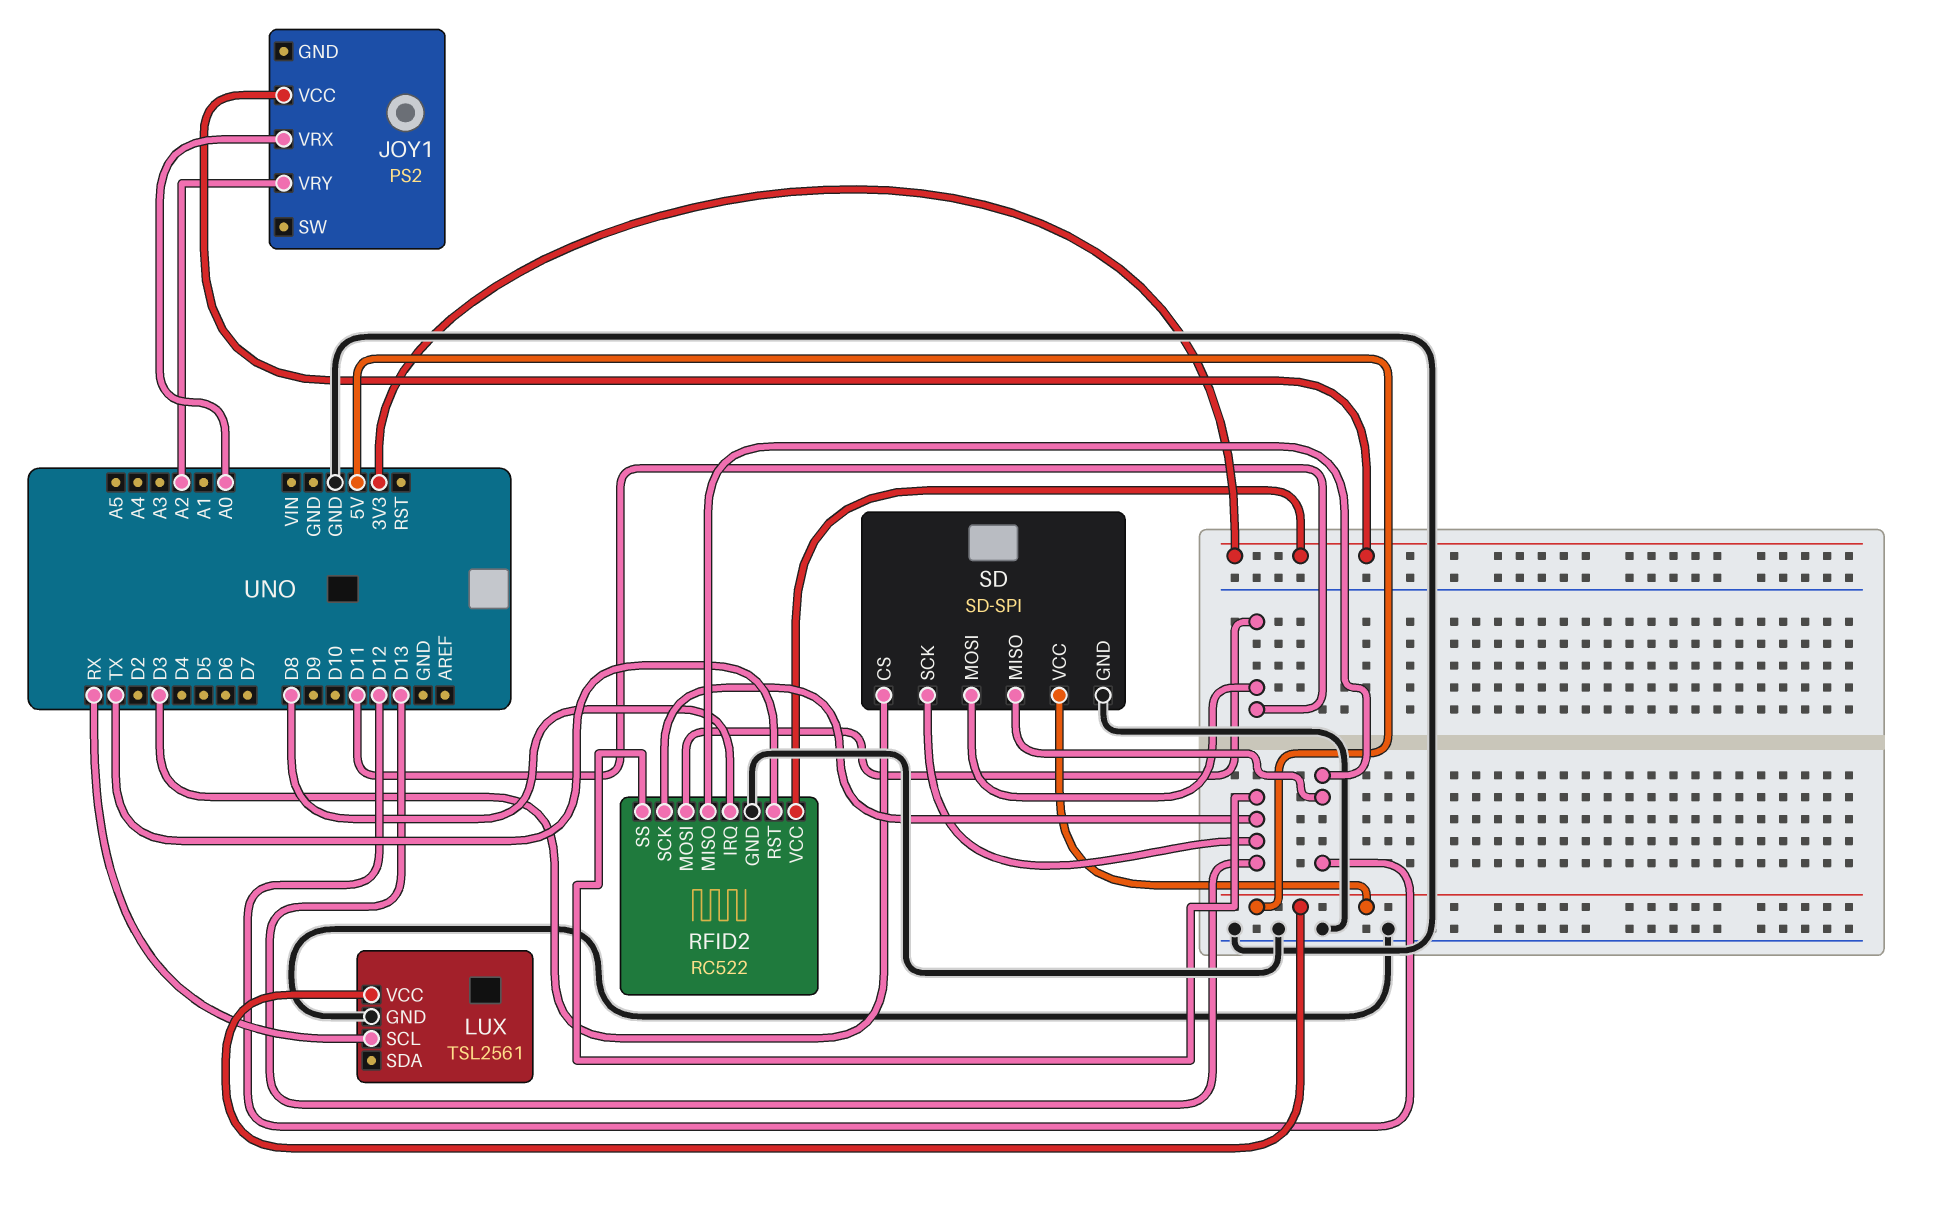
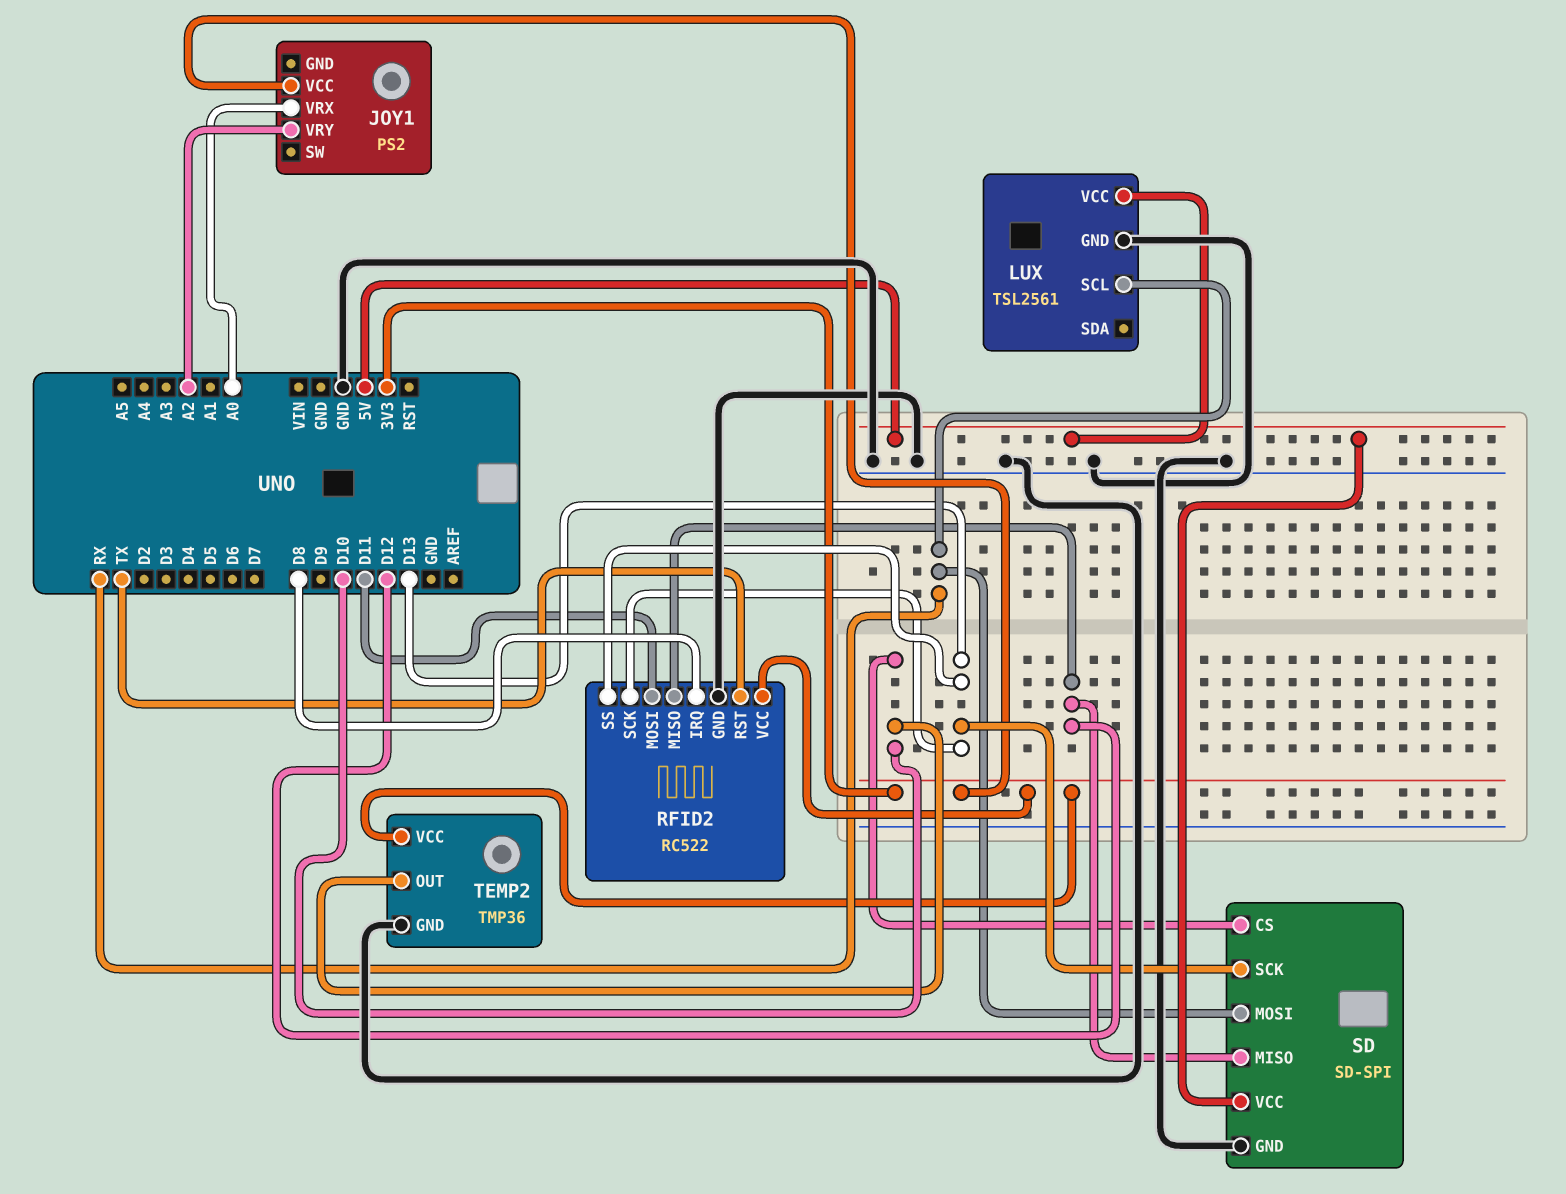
SD pin CS: D3 -> D10
SD pin MOSI: D11 -> RX
TEMP2: none -> TMP36
TEMP2 pin GND: none -> GND
TEMP2 pin OUT: none -> D10
TEMP2 pin VCC: none -> 3V3

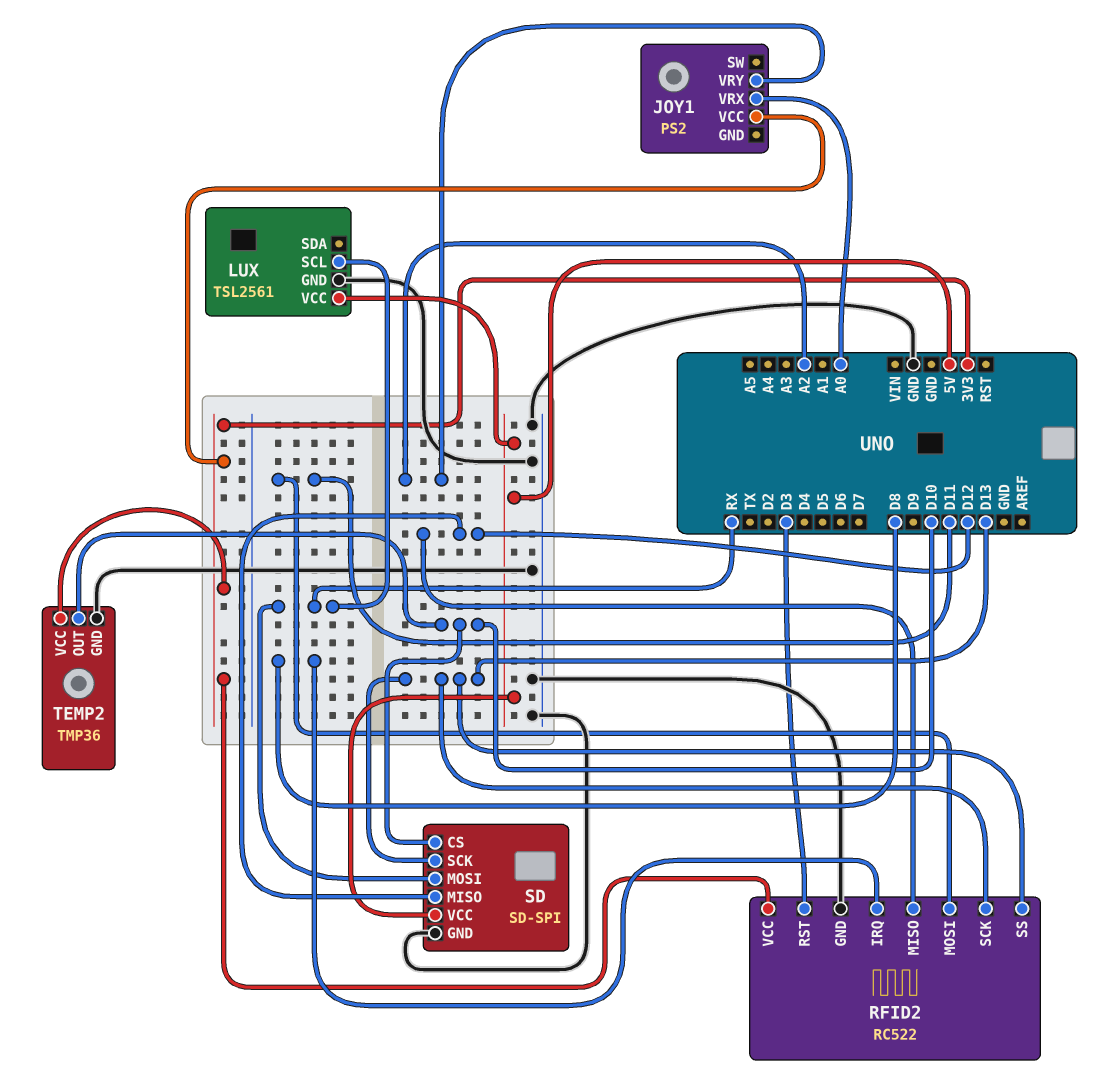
RFID2 pin RST: TX -> D3

